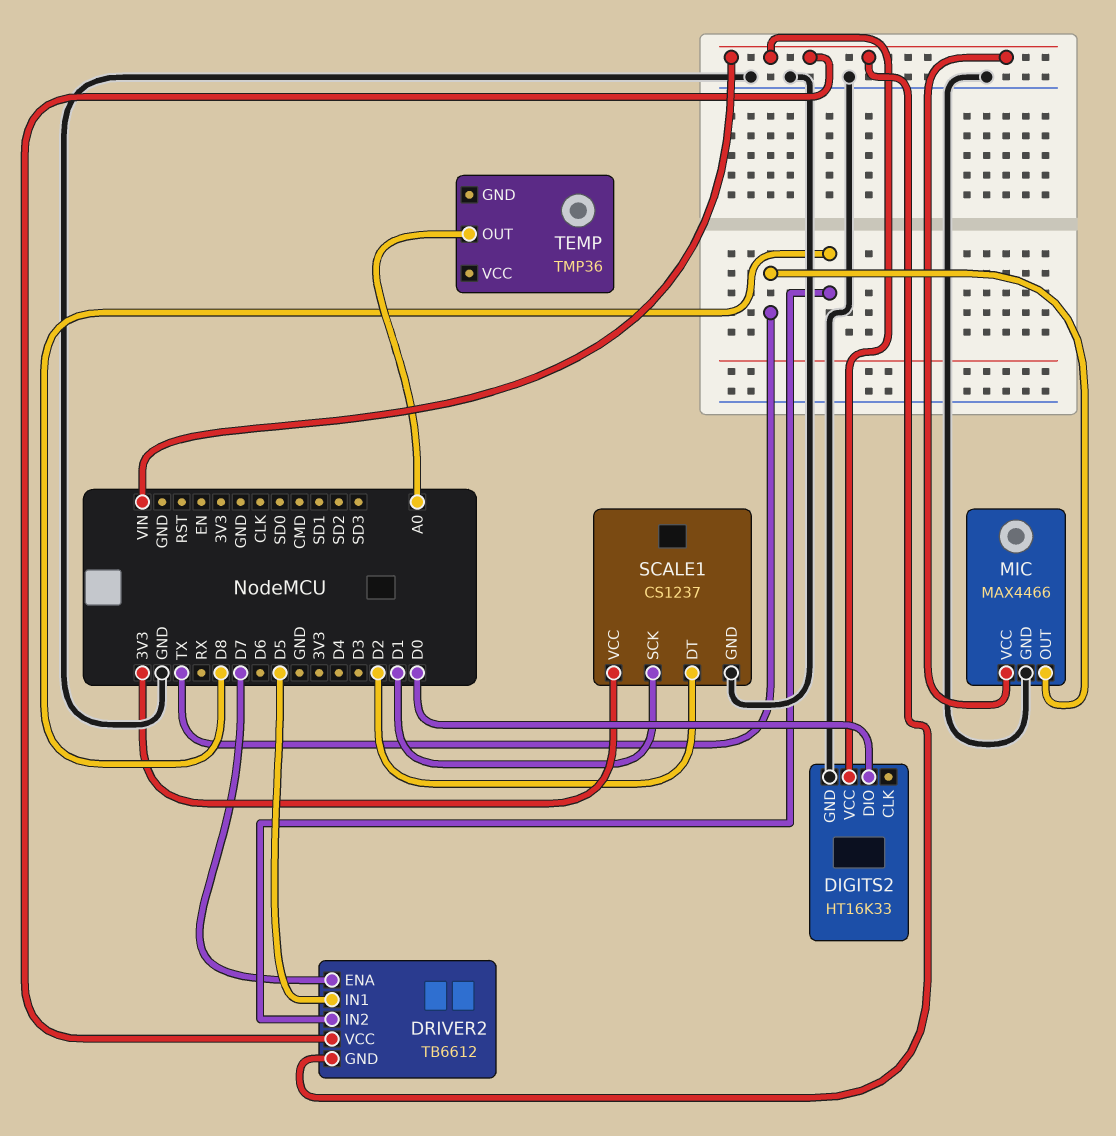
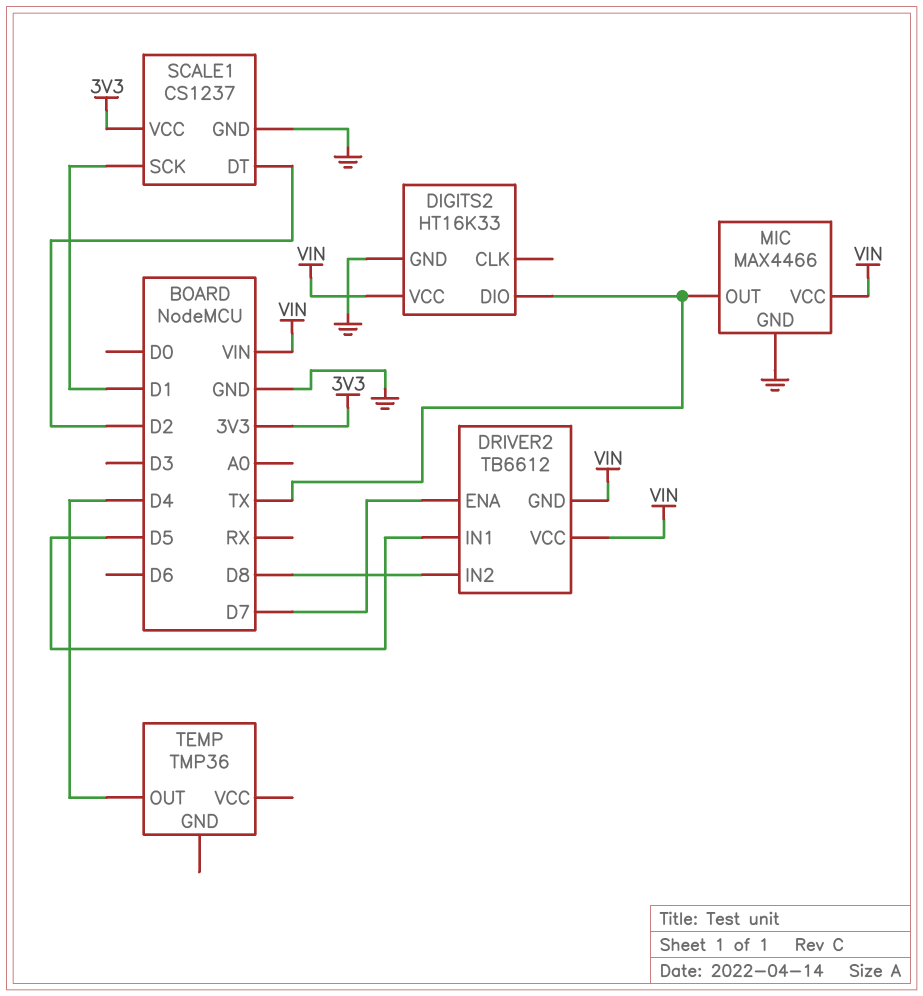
DIGITS2 pin DIO: D0 -> TX
TEMP pin OUT: A0 -> D4

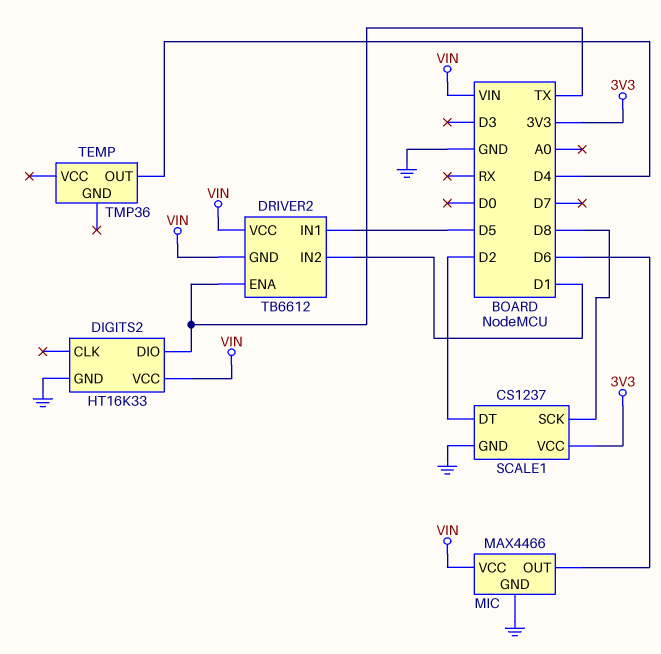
DRIVER2 pin ENA: D7 -> TX
DRIVER2 pin IN2: D8 -> D1
MIC pin OUT: TX -> D6
SCALE1 pin SCK: D1 -> D8

